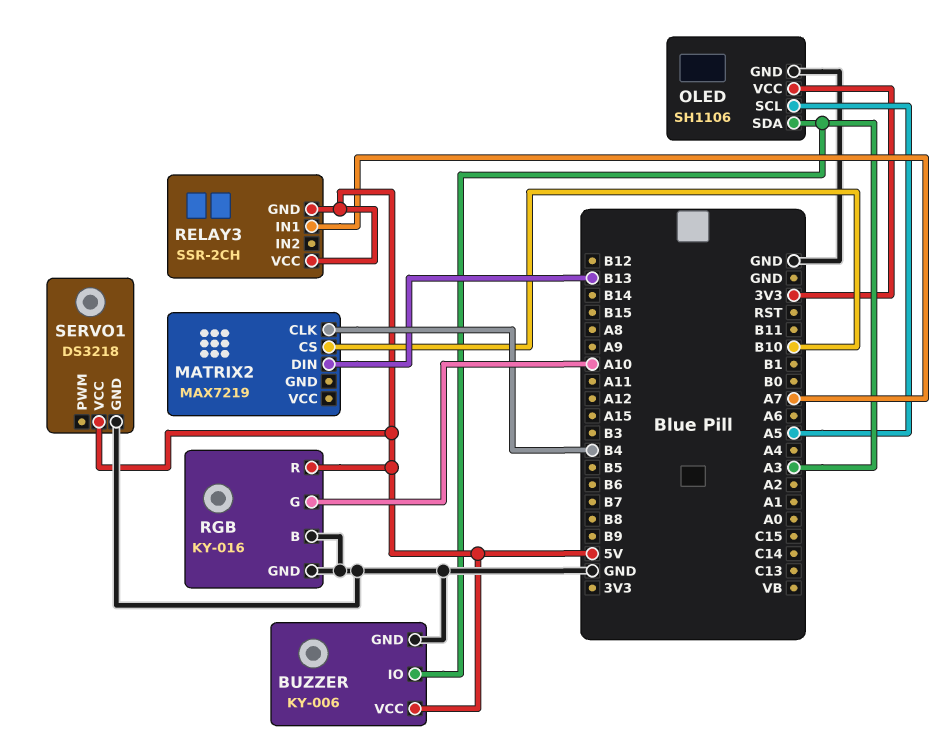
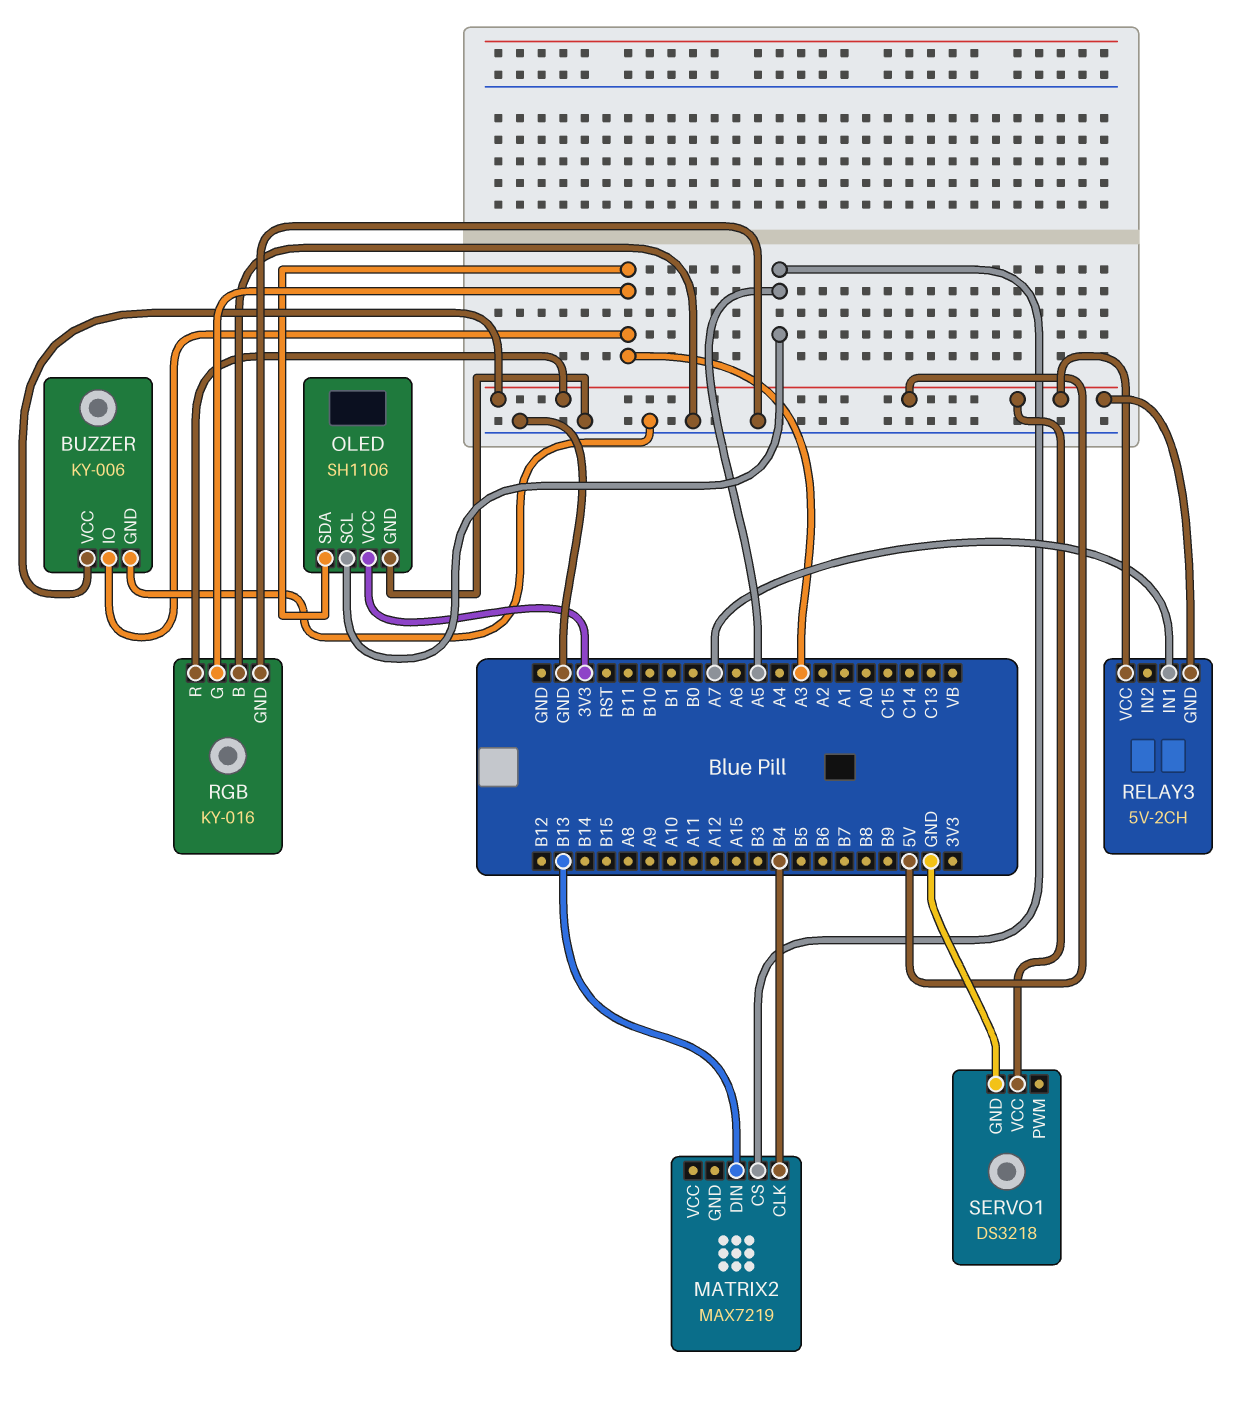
MATRIX2 pin CS: B10 -> A5
RELAY3: SSR-2CH -> 5V-2CH
RGB pin G: A10 -> A3

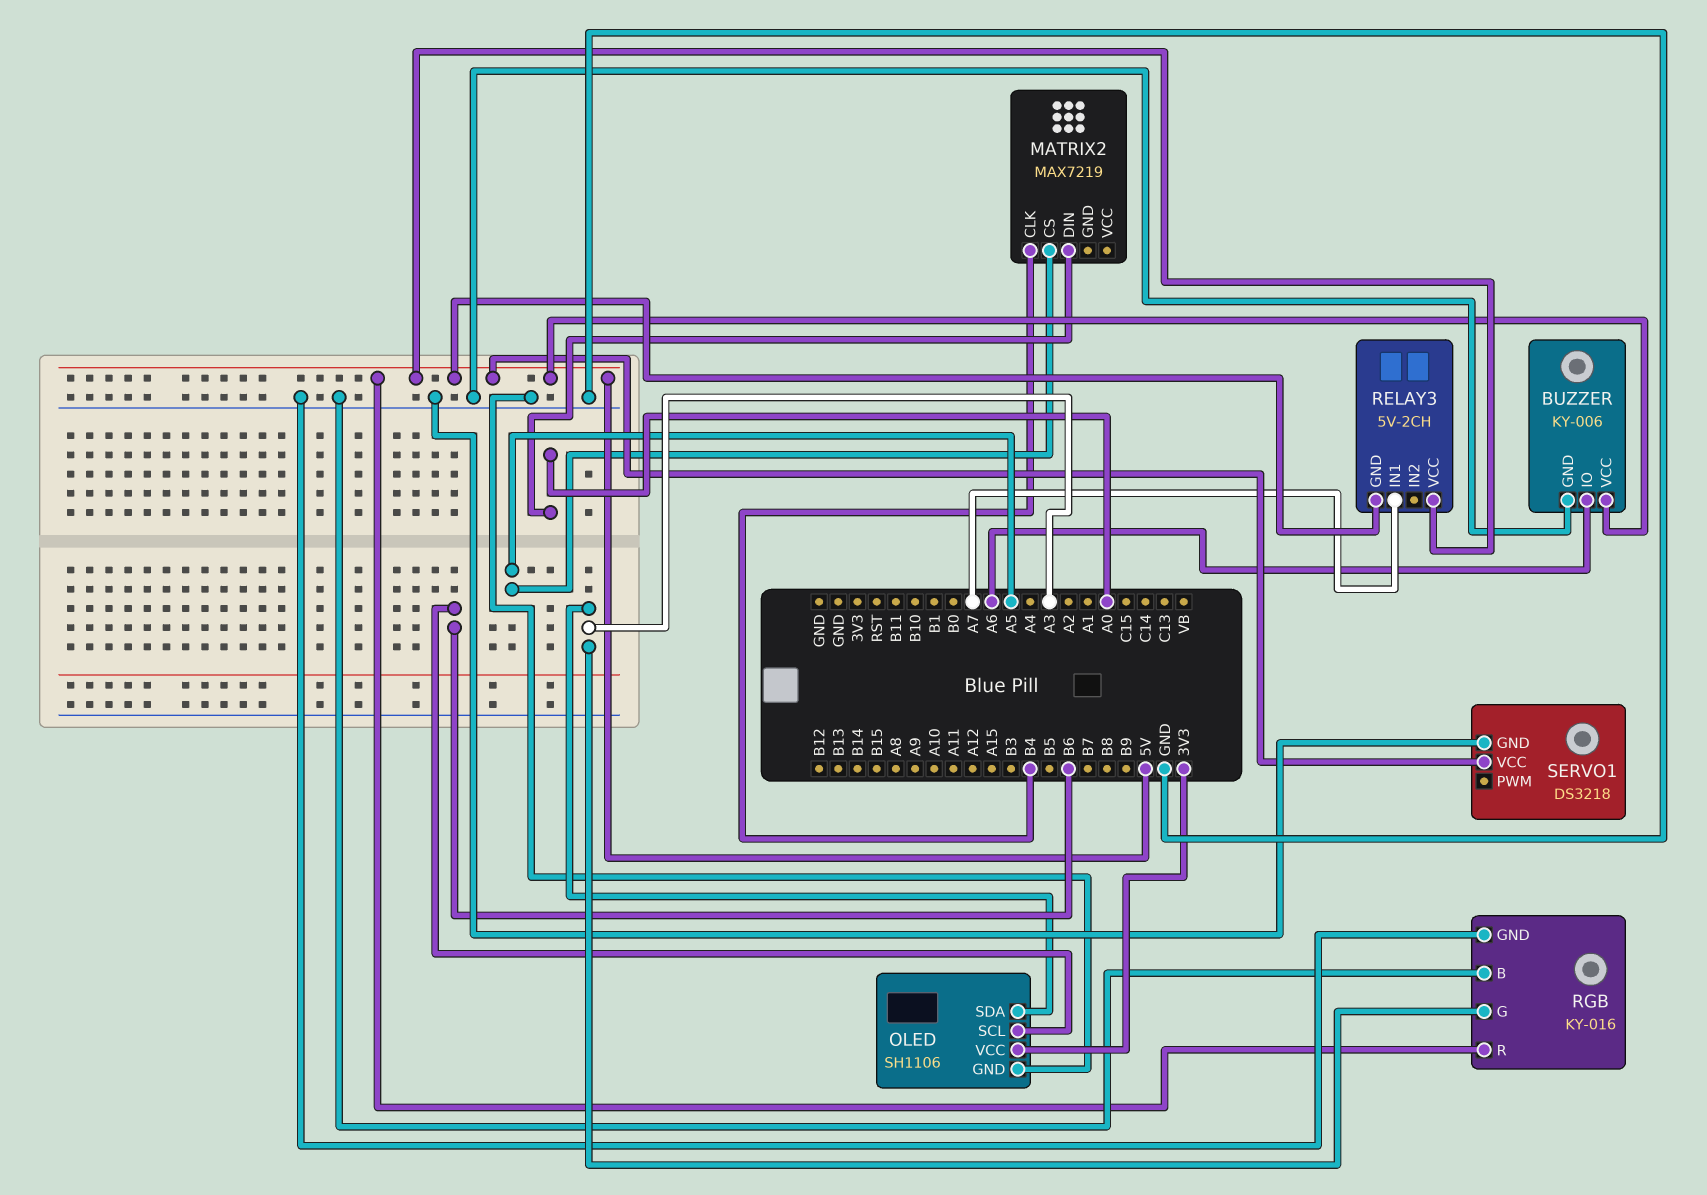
BUZZER pin IO: A3 -> A6
MATRIX2 pin DIN: B13 -> A0
OLED pin SCL: A5 -> B6

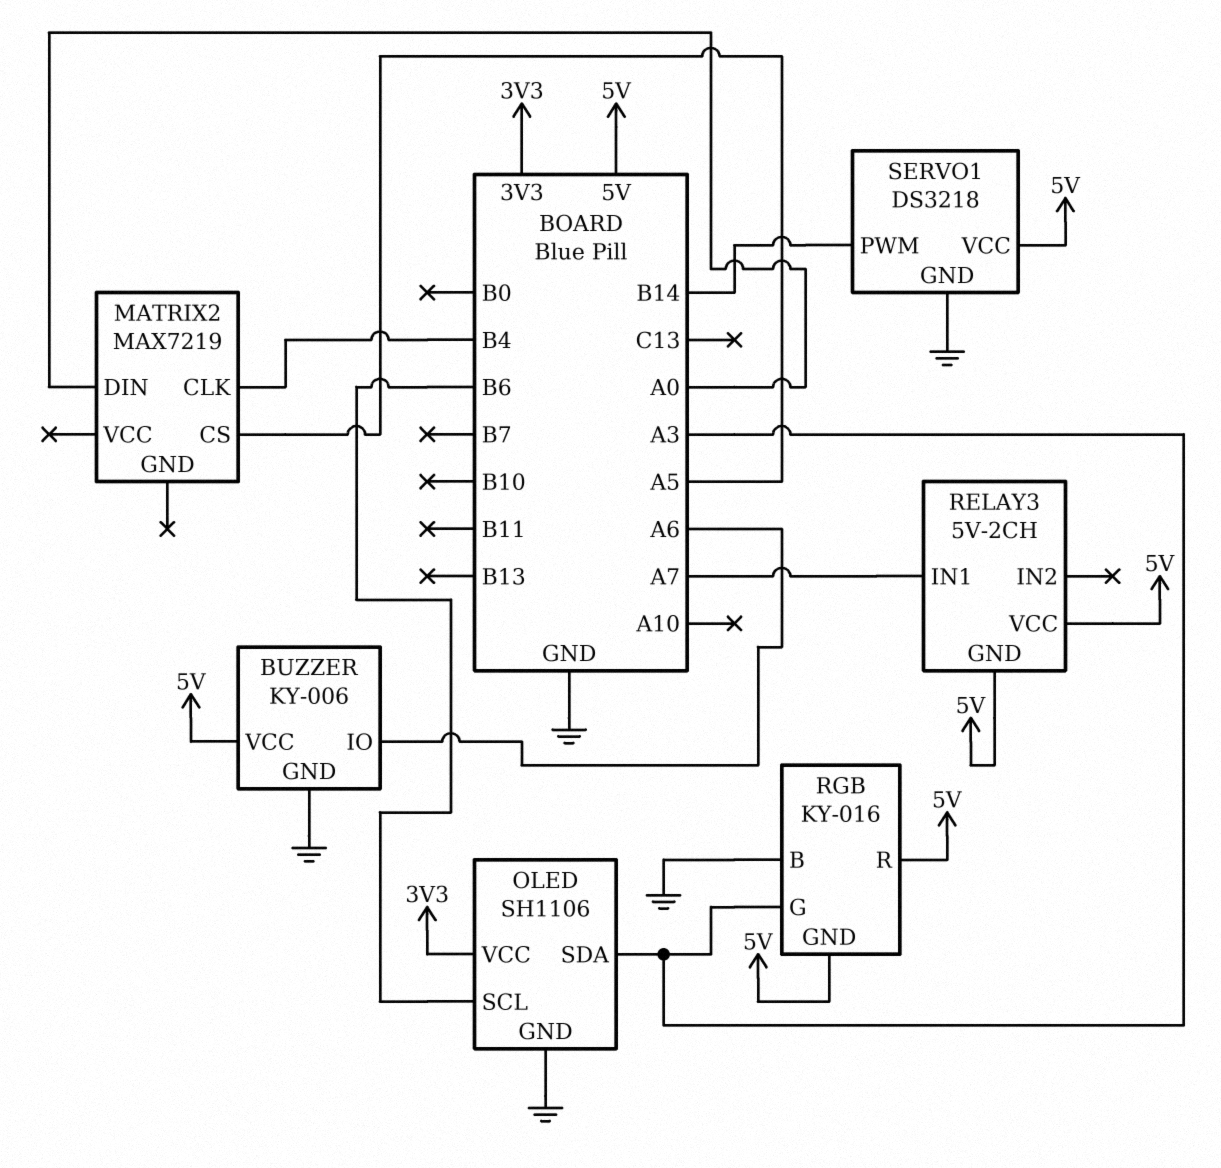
RGB pin GND: GND -> 5V
SERVO1 pin PWM: none -> B14

